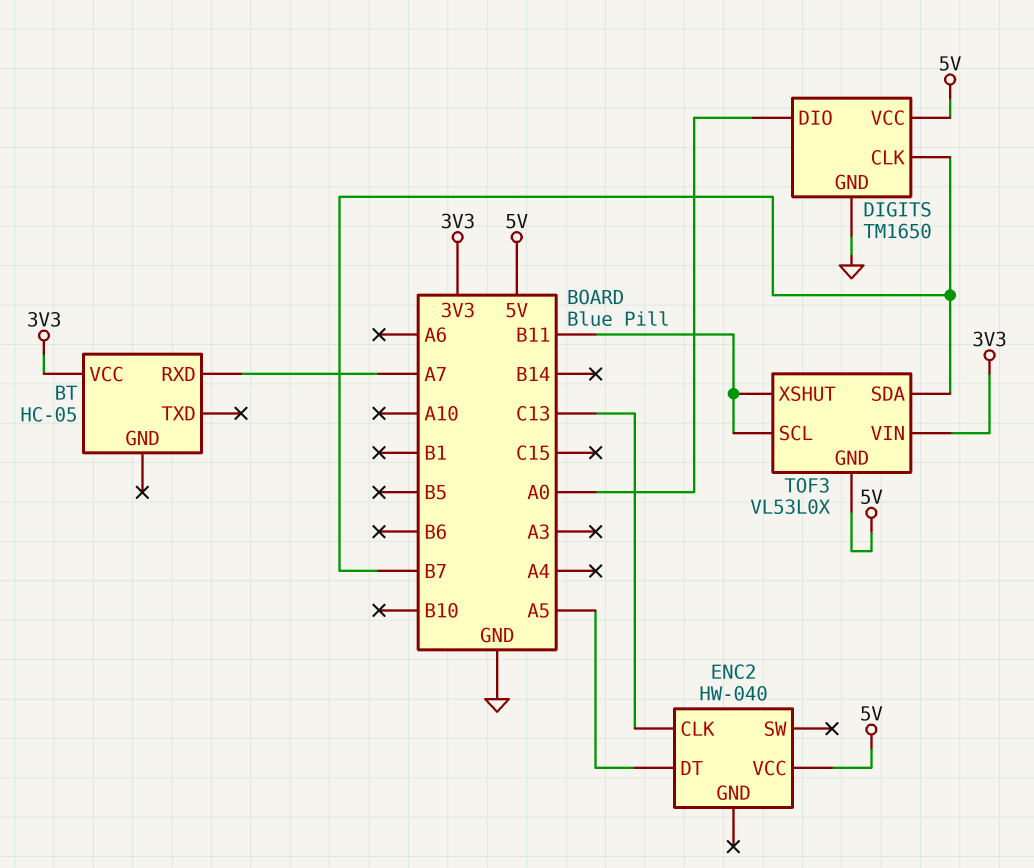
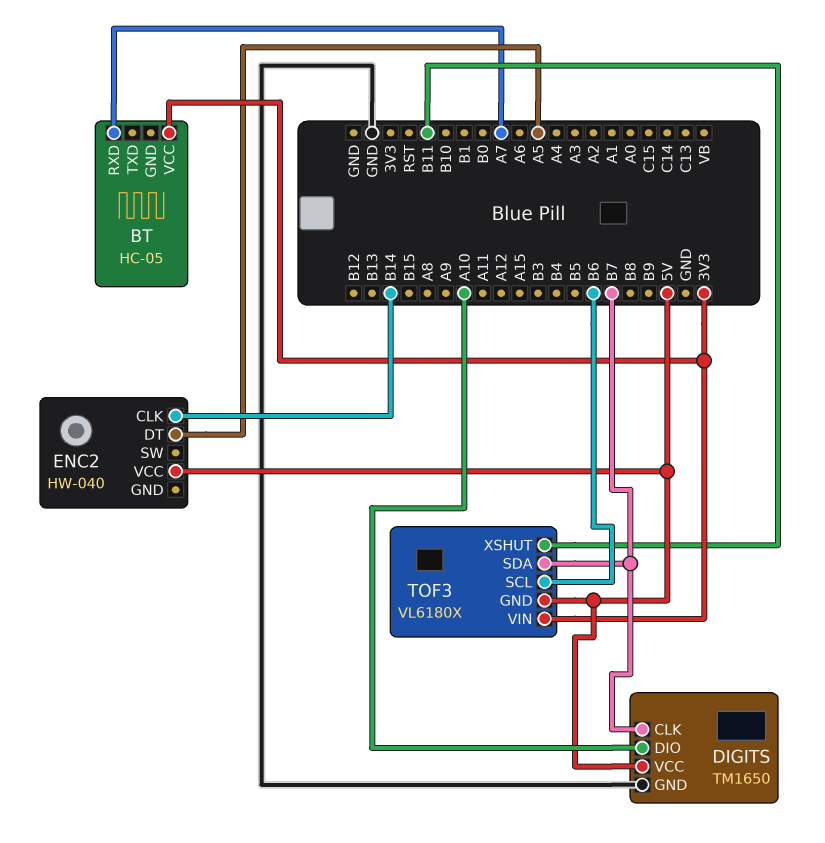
DIGITS pin DIO: A0 -> A10
ENC2 pin CLK: C13 -> B14
TOF3: VL53L0X -> VL6180X
TOF3 pin SCL: B11 -> B6

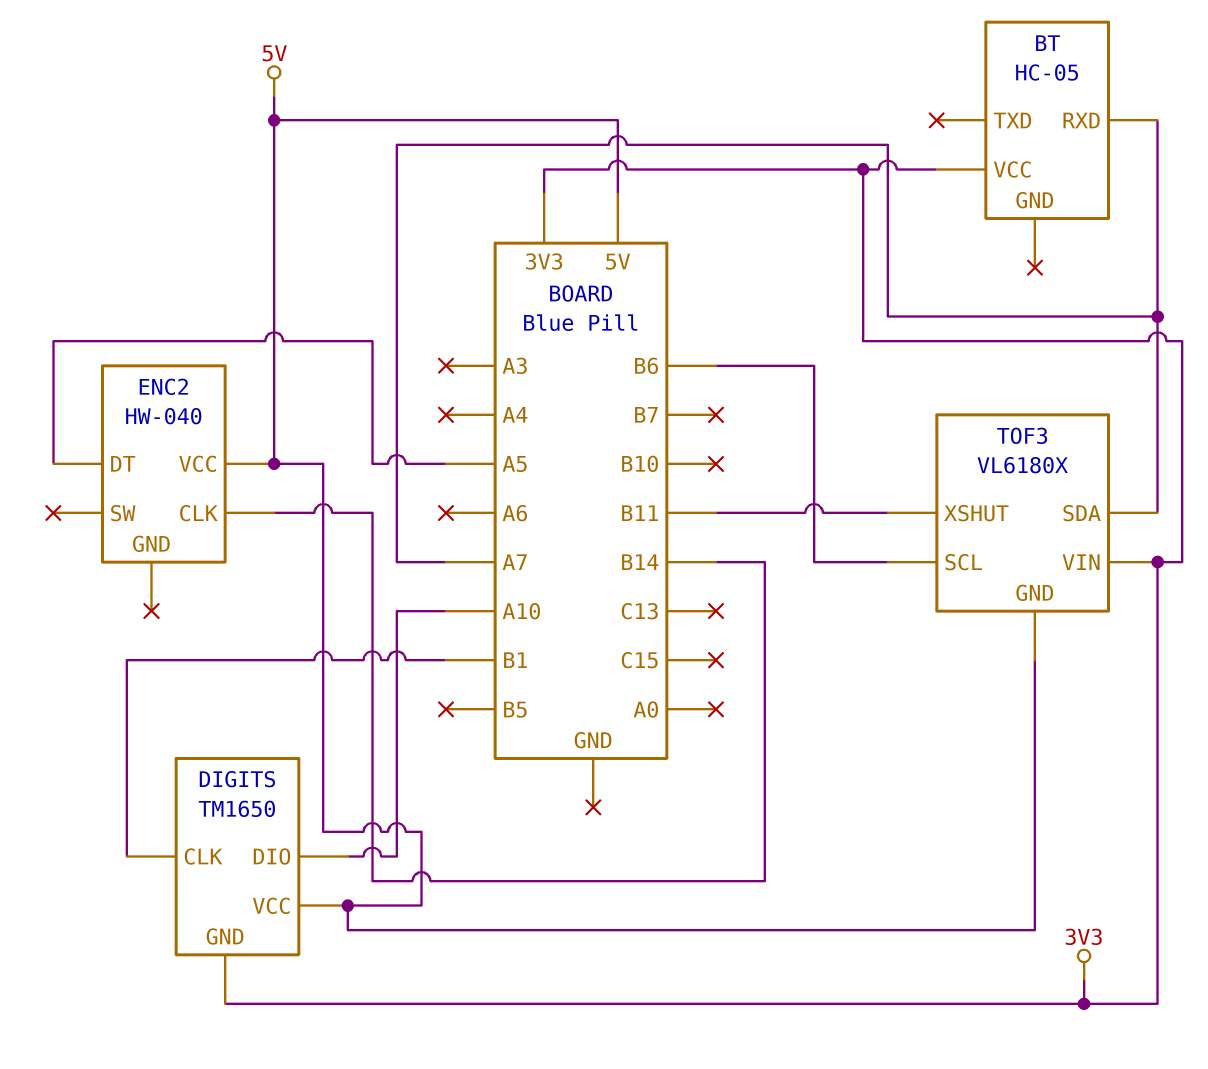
DIGITS pin CLK: B7 -> B1
DIGITS pin GND: GND -> 3V3
TOF3 pin SDA: B7 -> A7

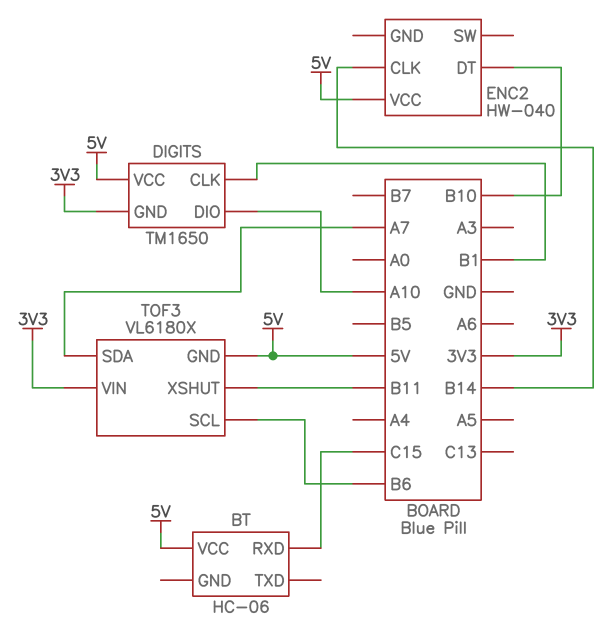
BT: HC-05 -> HC-06
BT pin RXD: A7 -> C15
BT pin VCC: 3V3 -> 5V
ENC2 pin DT: A5 -> B10

